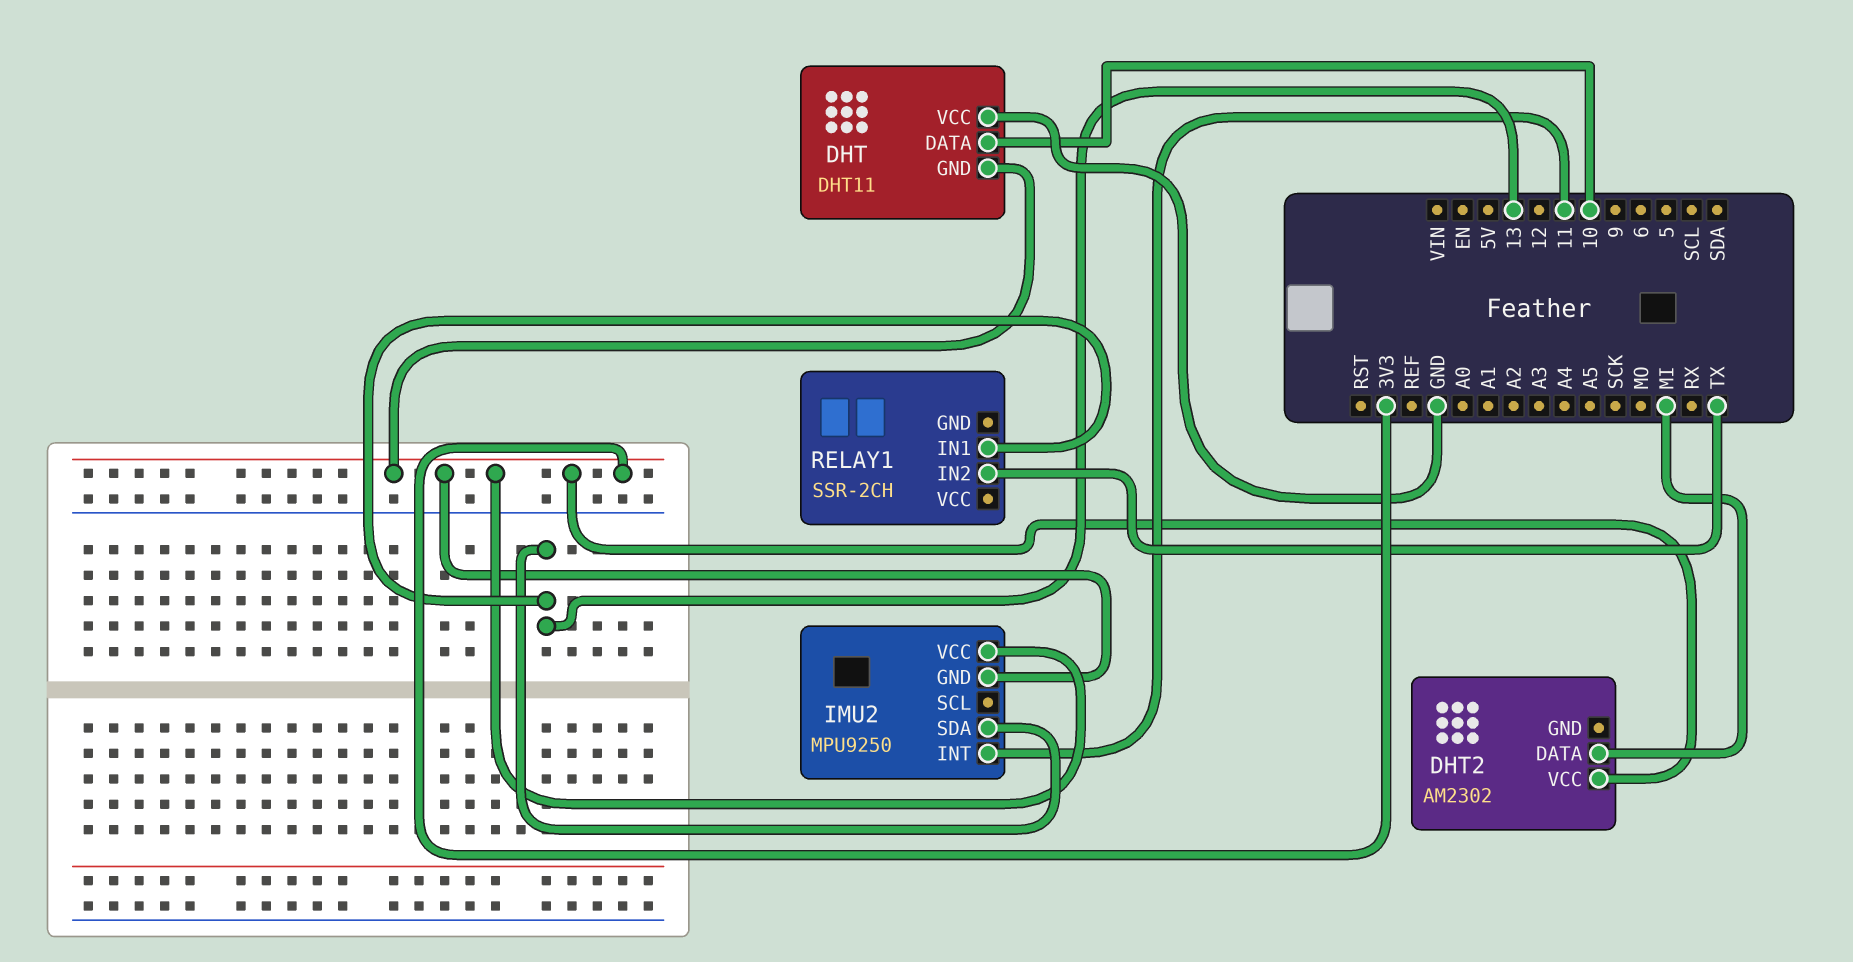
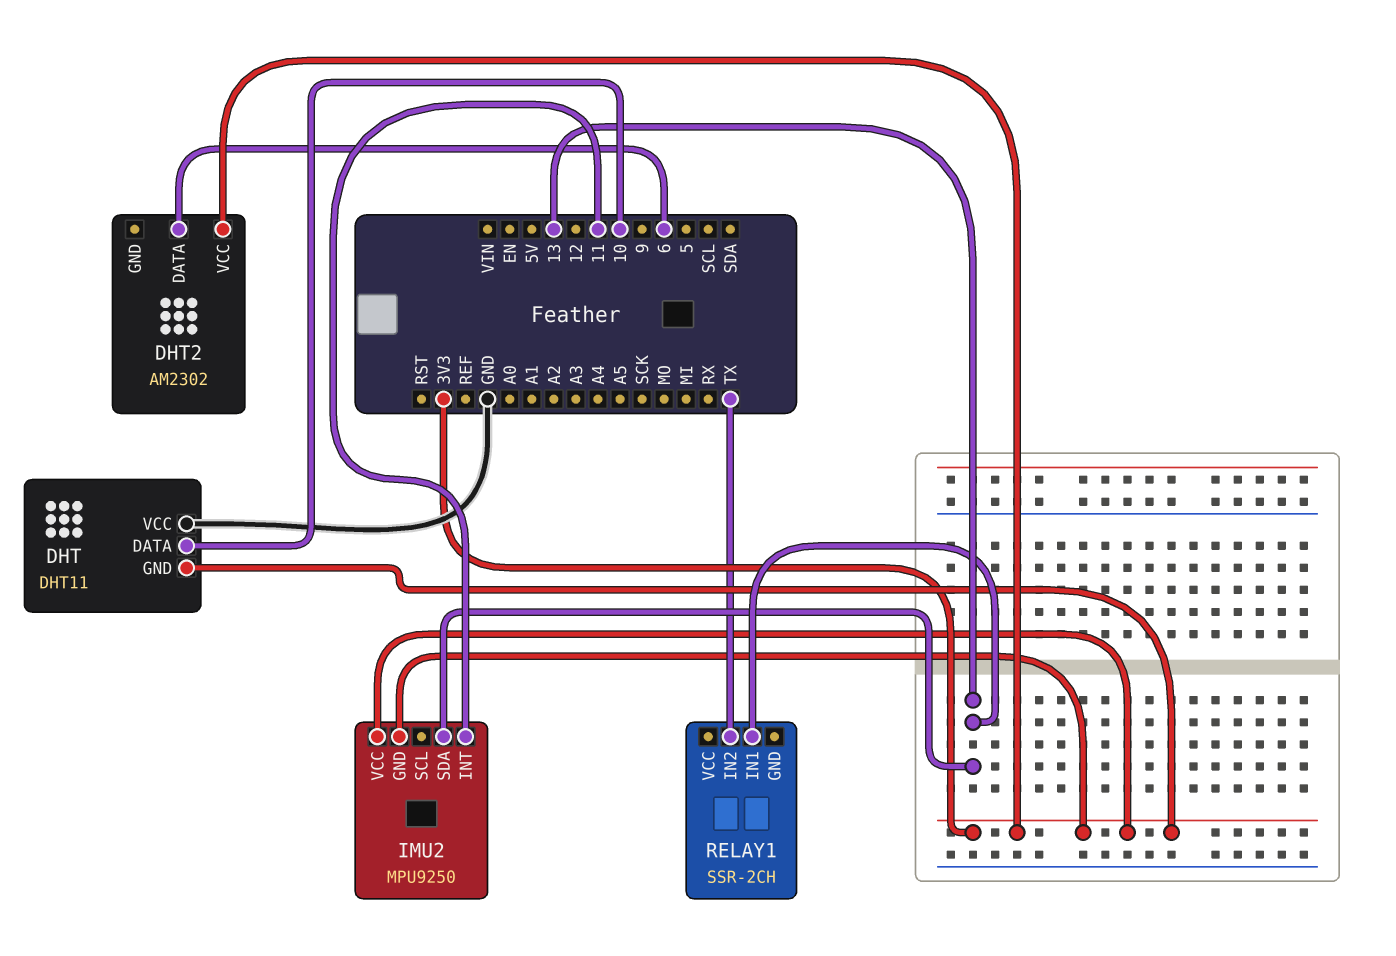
DHT2 pin DATA: MI -> 6

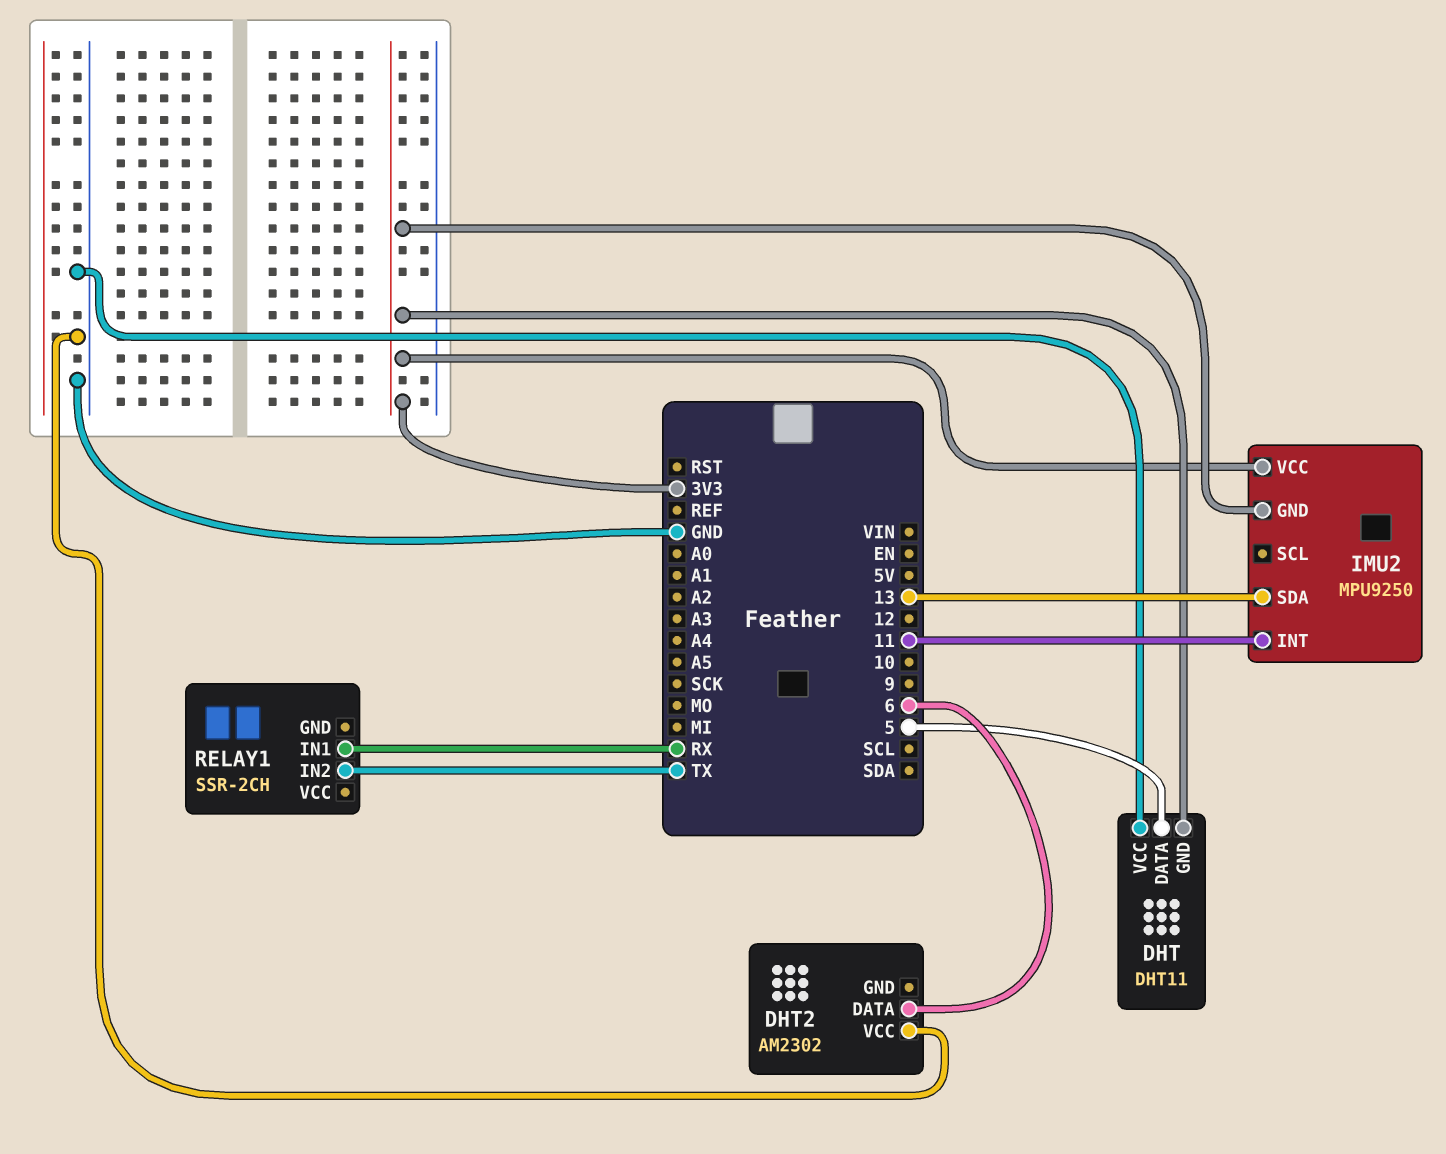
DHT pin DATA: 10 -> 5
DHT2 pin VCC: 3V3 -> GND
RELAY1 pin IN1: 13 -> RX

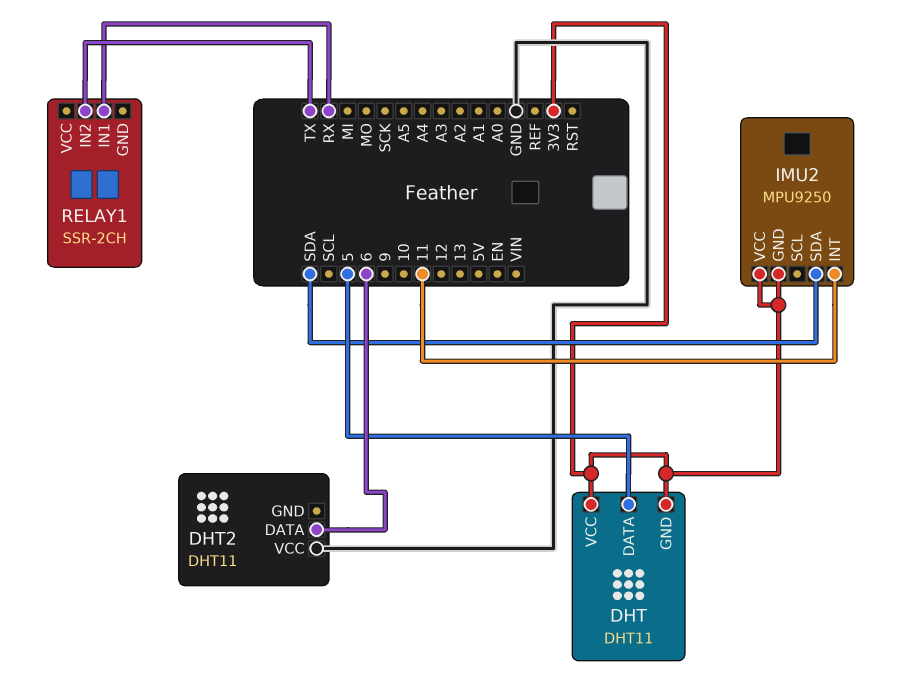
DHT pin VCC: GND -> 3V3
DHT2: AM2302 -> DHT11
IMU2 pin SDA: 13 -> SDA

